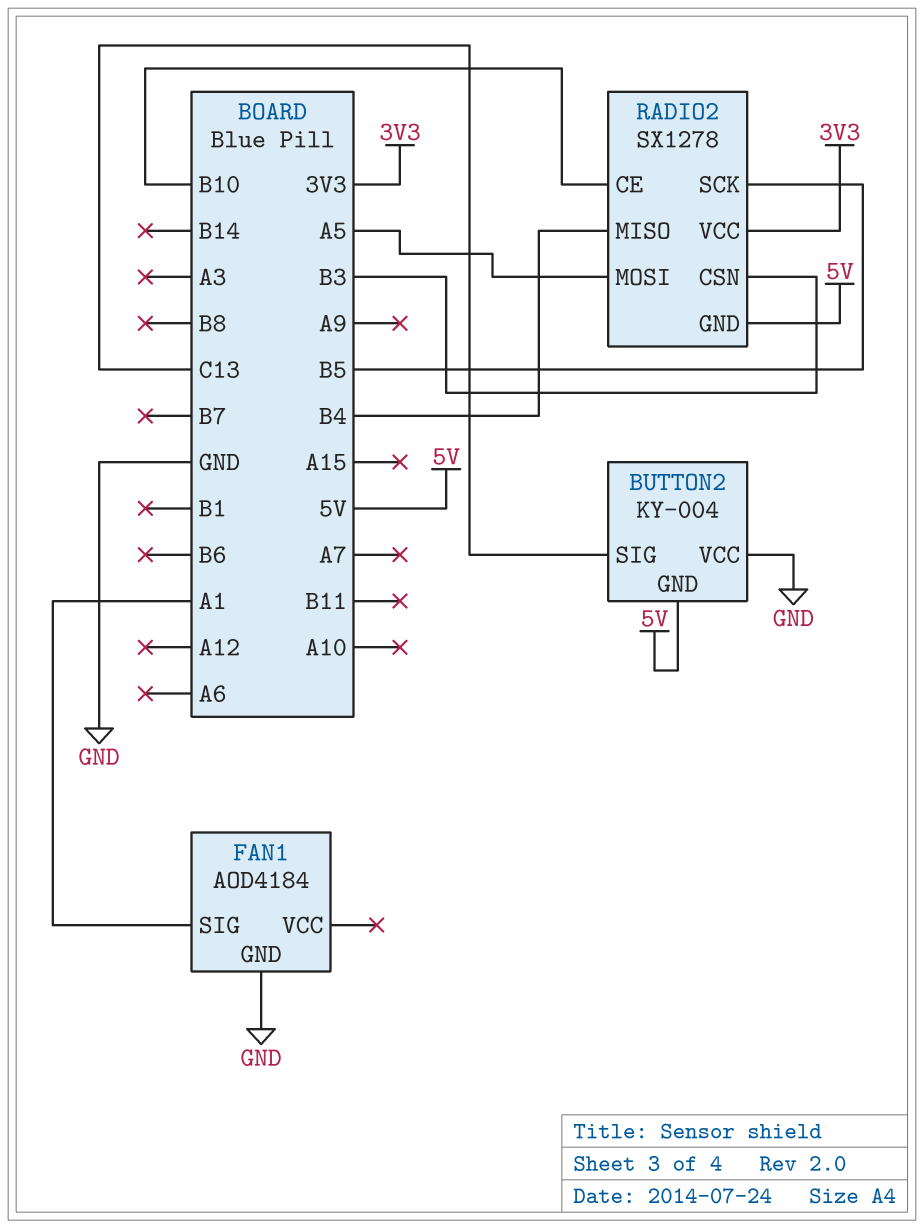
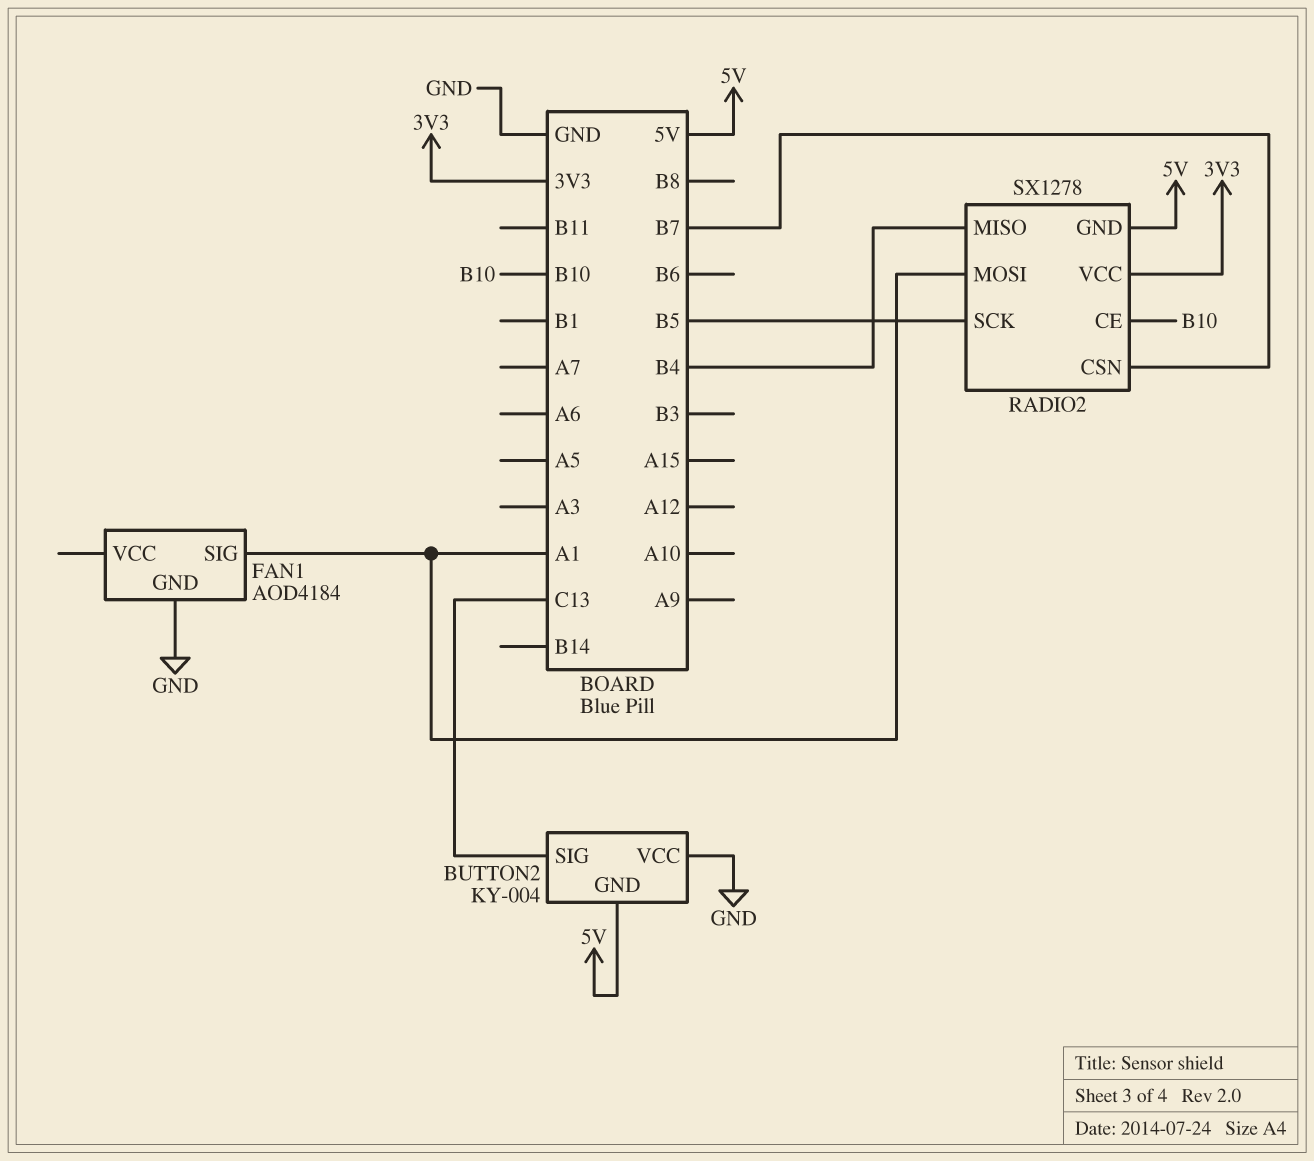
RADIO2 pin CSN: B3 -> B7
RADIO2 pin MOSI: A5 -> A1

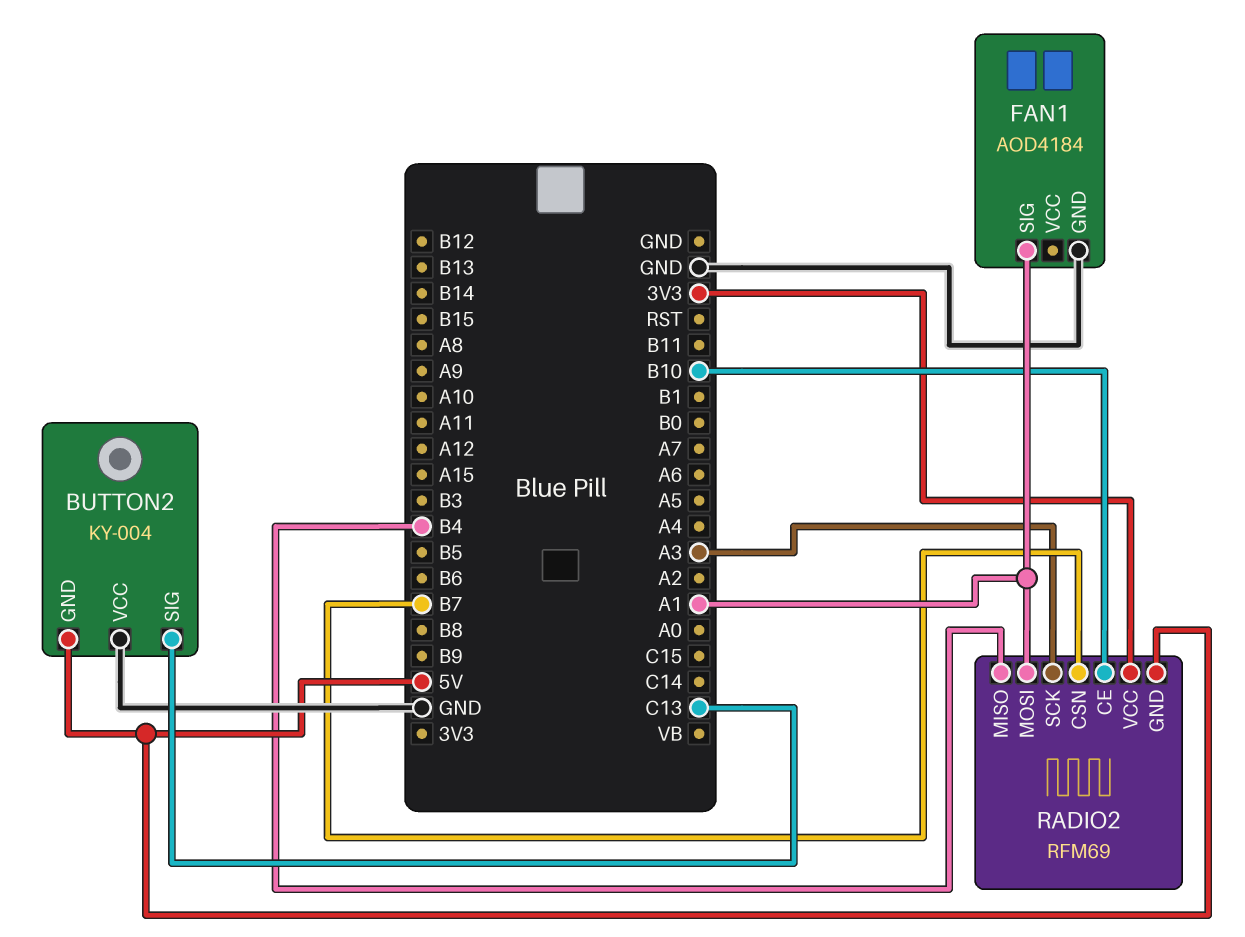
RADIO2: SX1278 -> RFM69
RADIO2 pin SCK: B5 -> A3

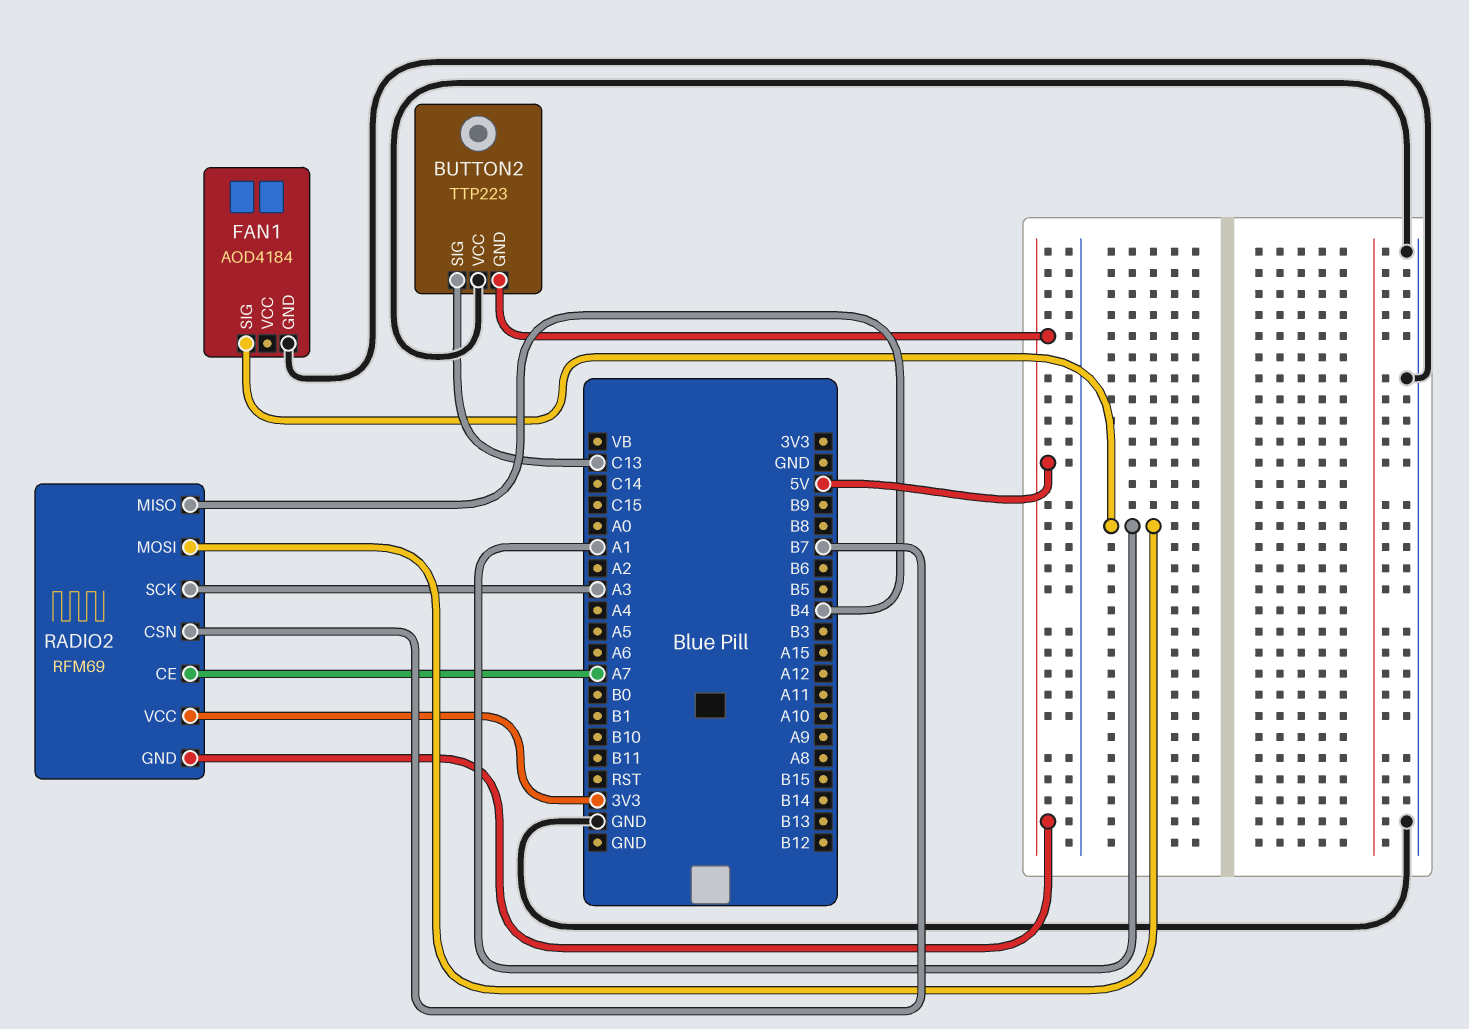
BUTTON2: KY-004 -> TTP223
RADIO2 pin CE: B10 -> A7

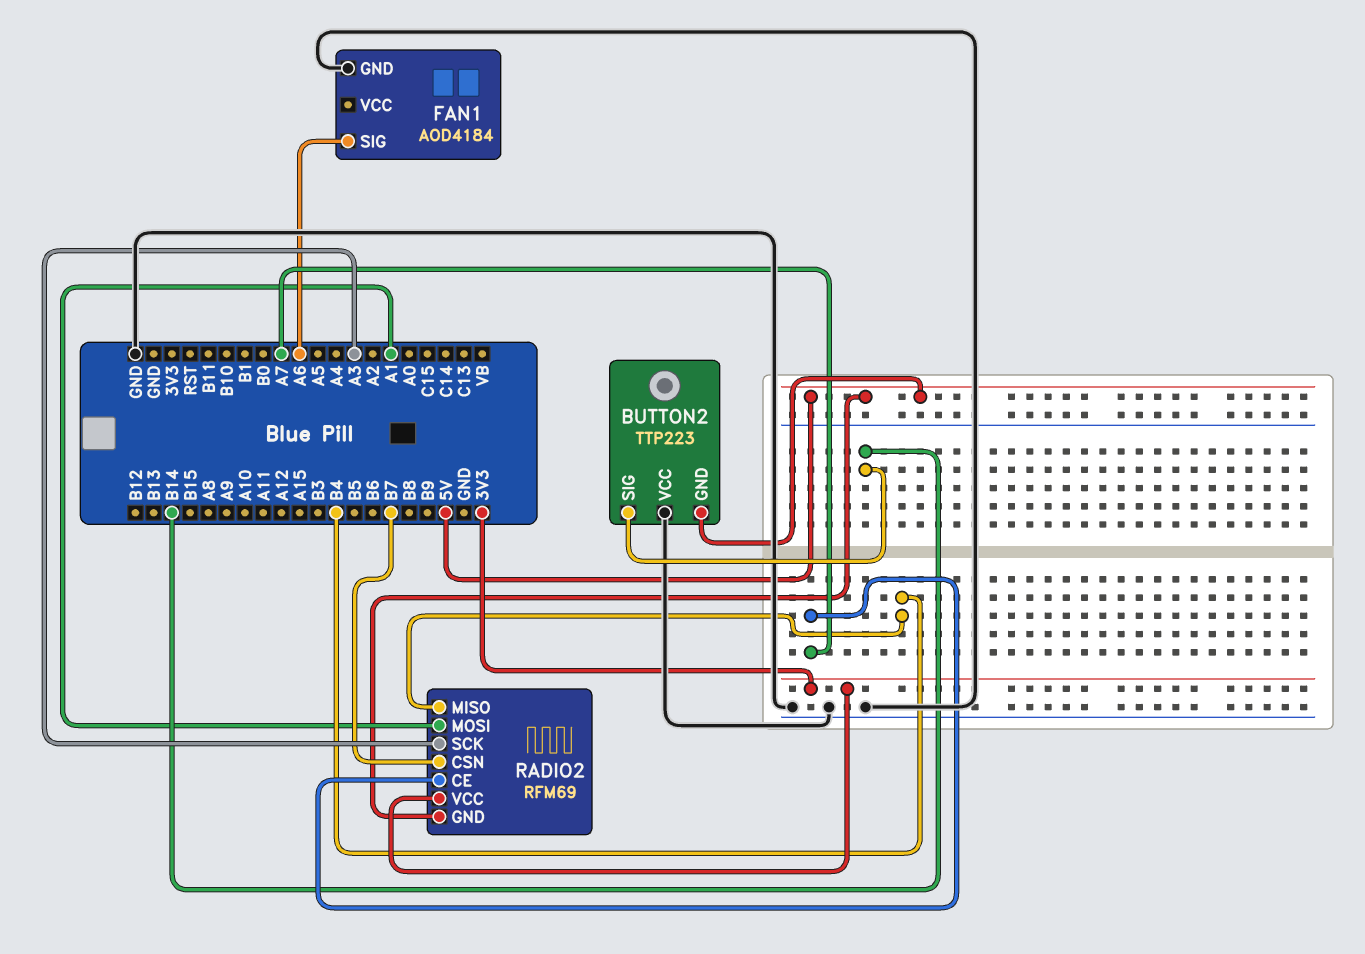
BUTTON2 pin SIG: C13 -> B14
FAN1 pin SIG: A1 -> A6

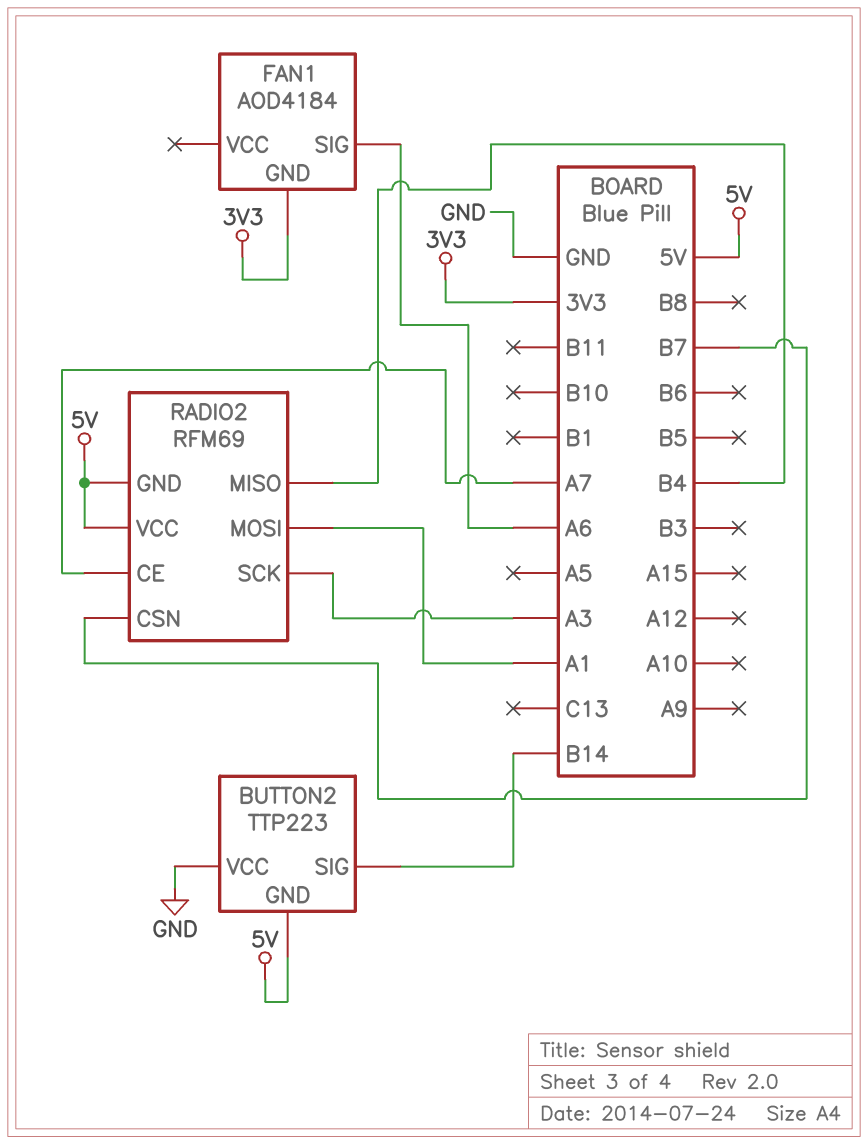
FAN1 pin GND: GND -> 3V3
RADIO2 pin VCC: 3V3 -> 5V

